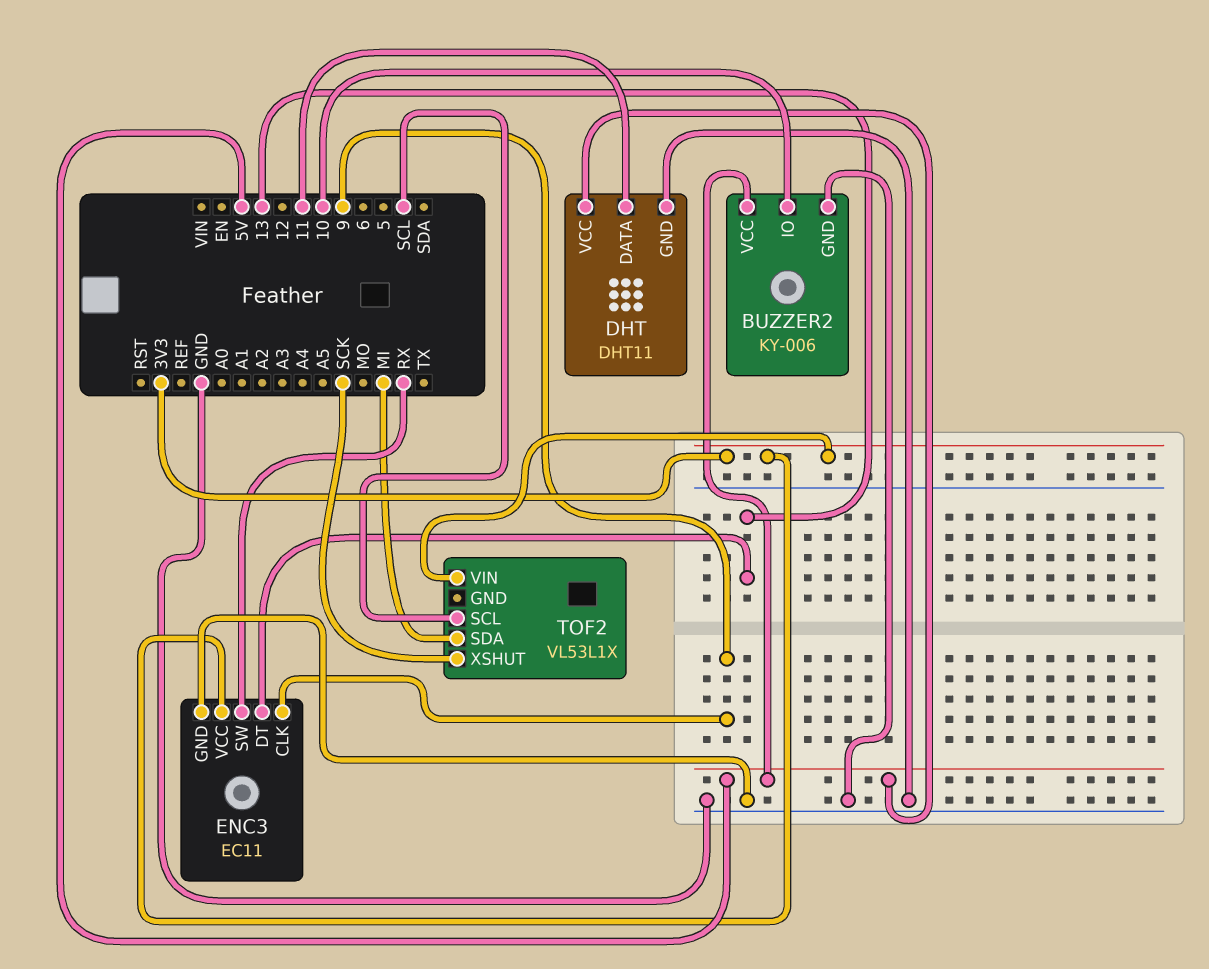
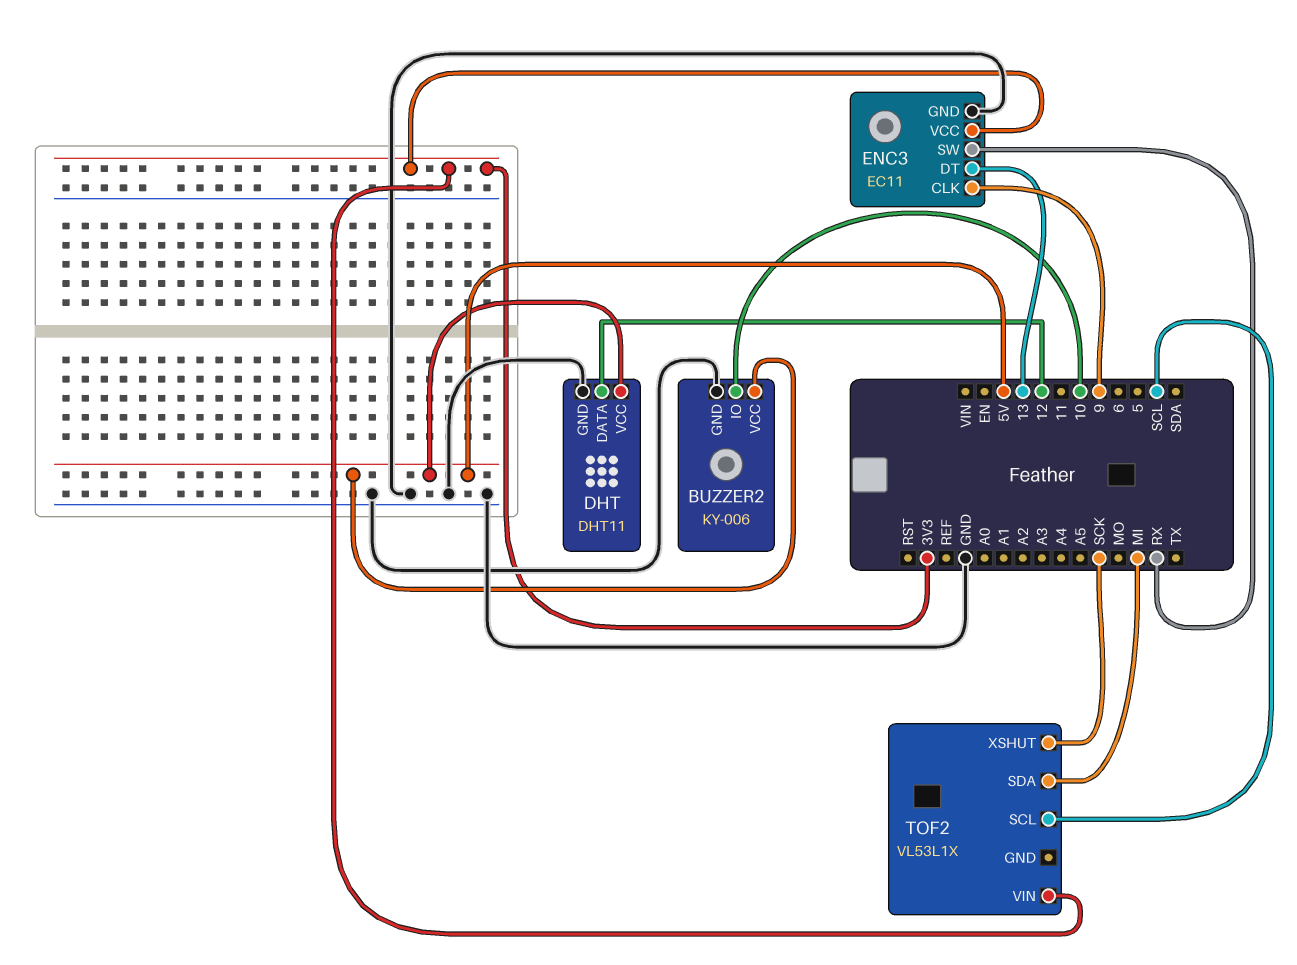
DHT pin DATA: 11 -> 12

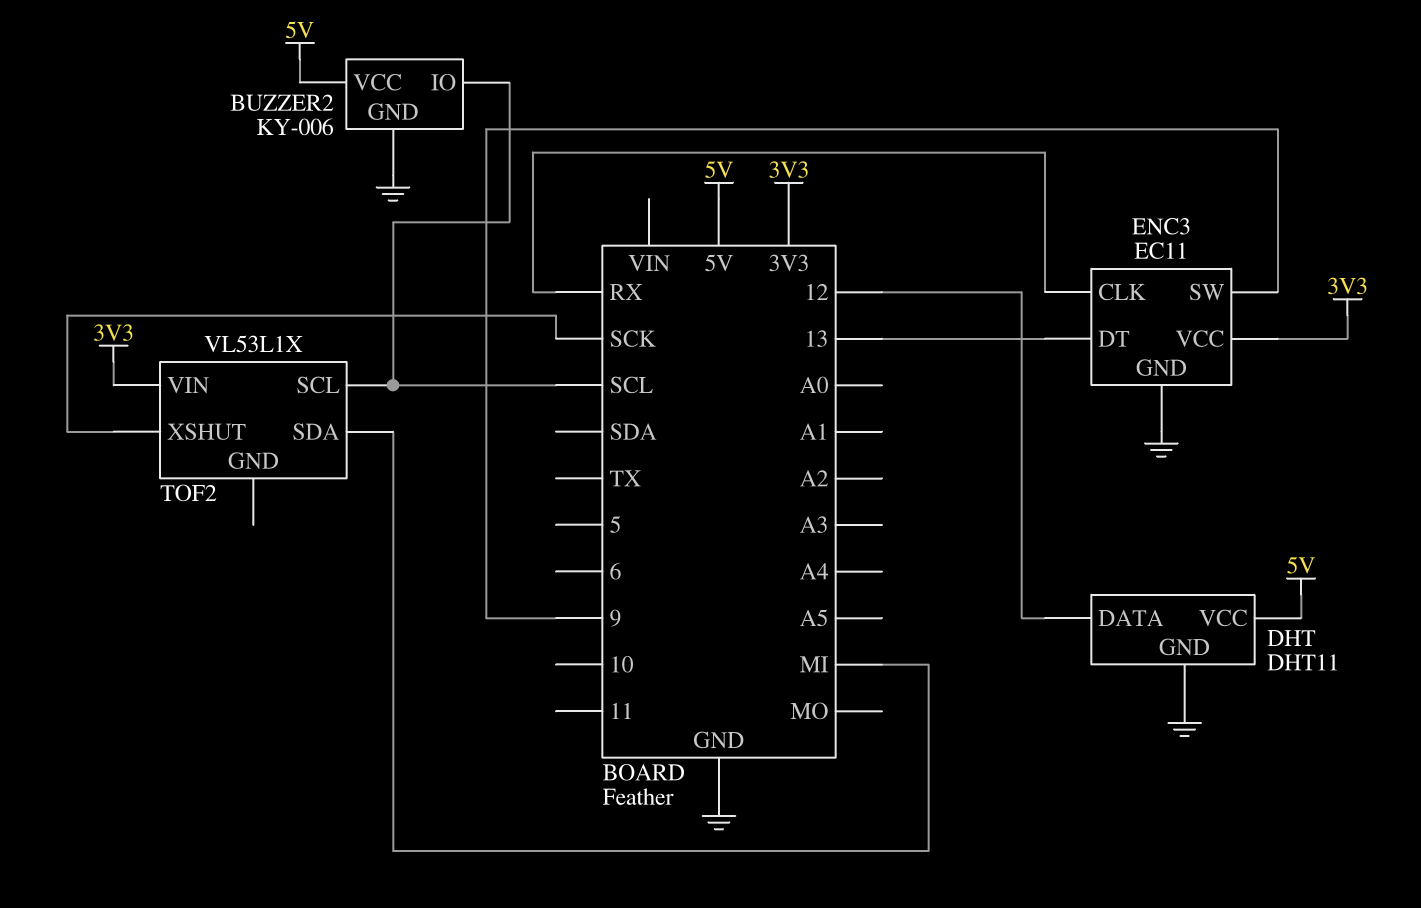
BUZZER2 pin IO: 10 -> SCL
ENC3 pin CLK: 9 -> RX
ENC3 pin SW: RX -> 9

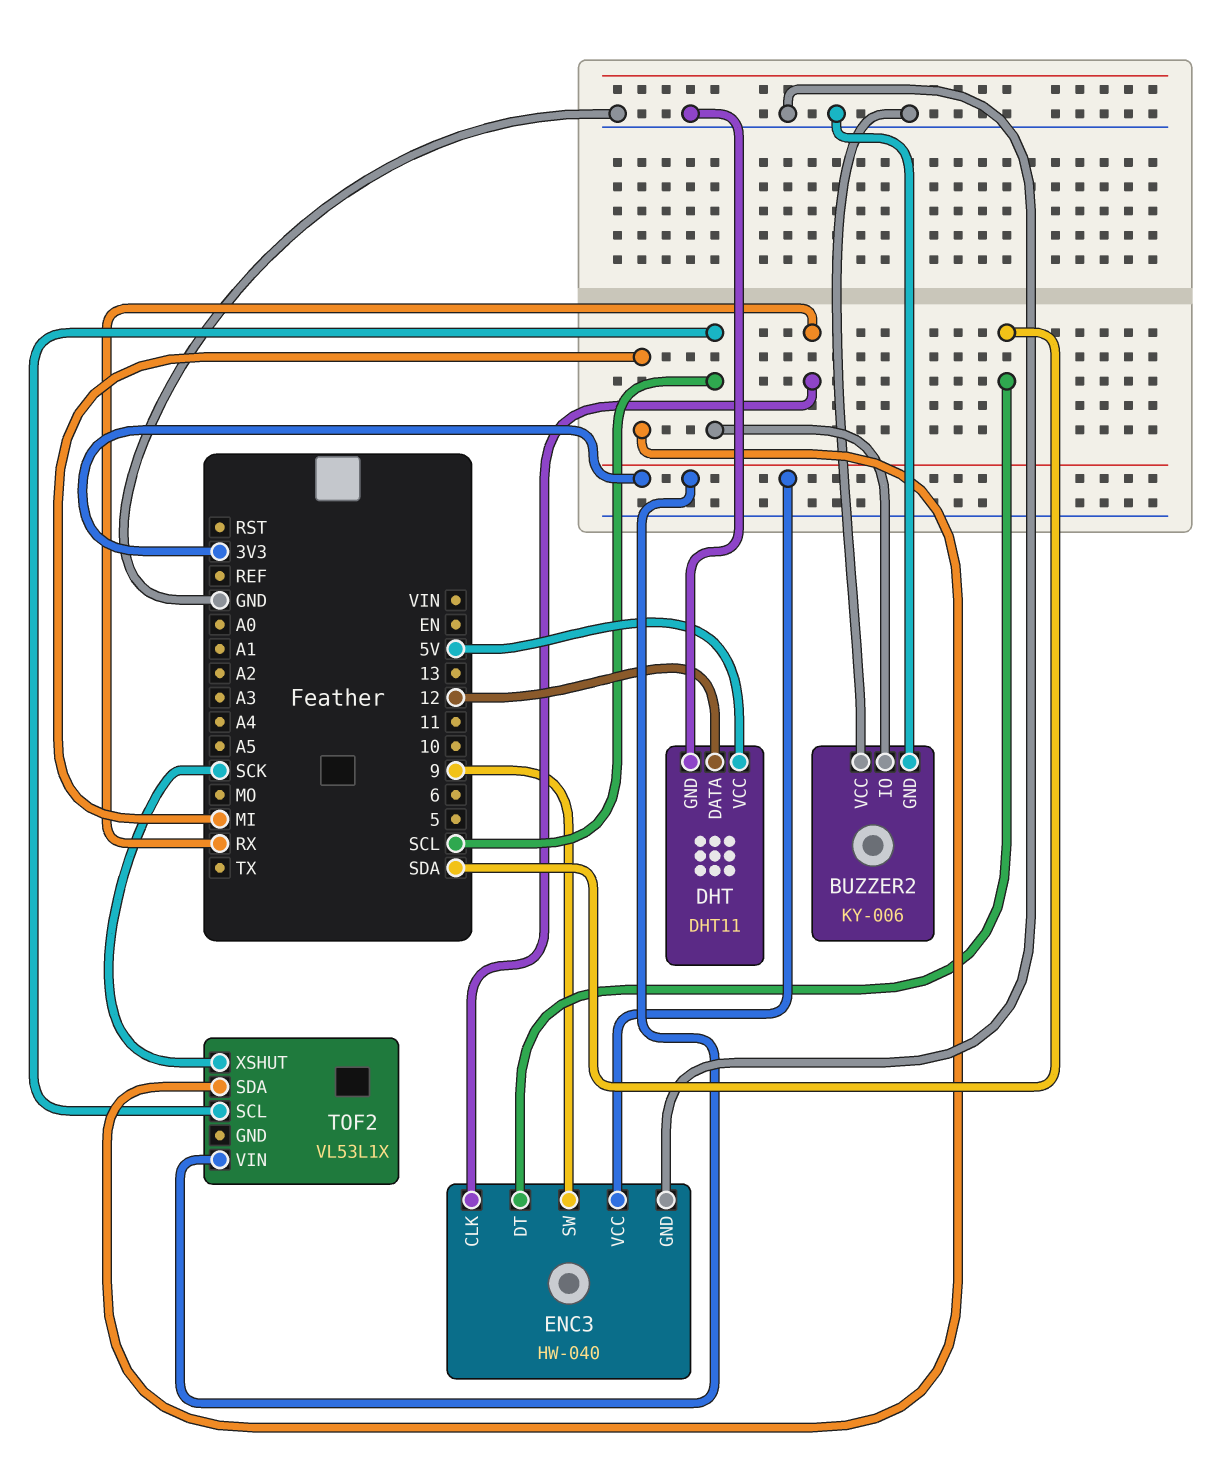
BUZZER2 pin VCC: 5V -> GND
ENC3: EC11 -> HW-040
ENC3 pin DT: 13 -> SDA

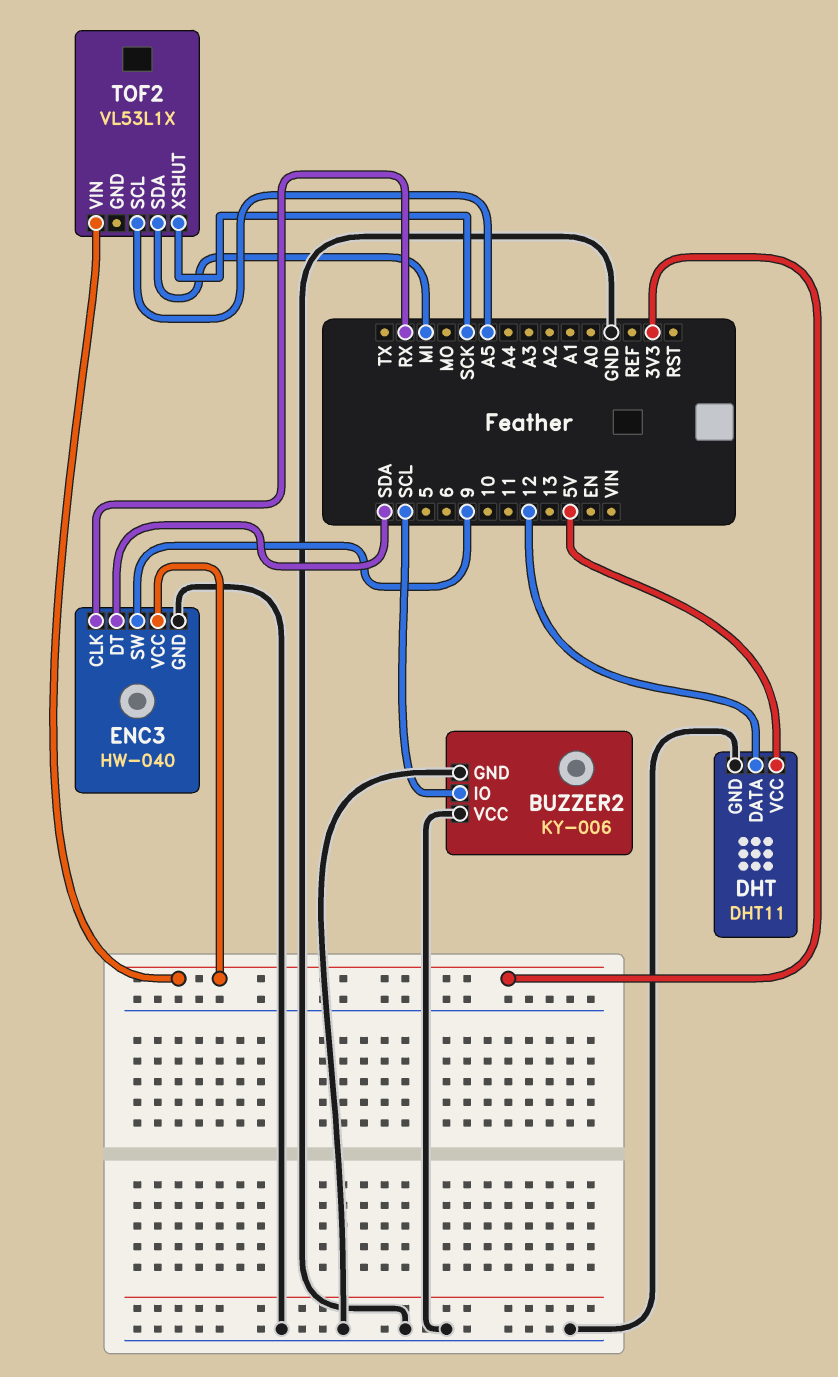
TOF2 pin SCL: SCL -> A5

